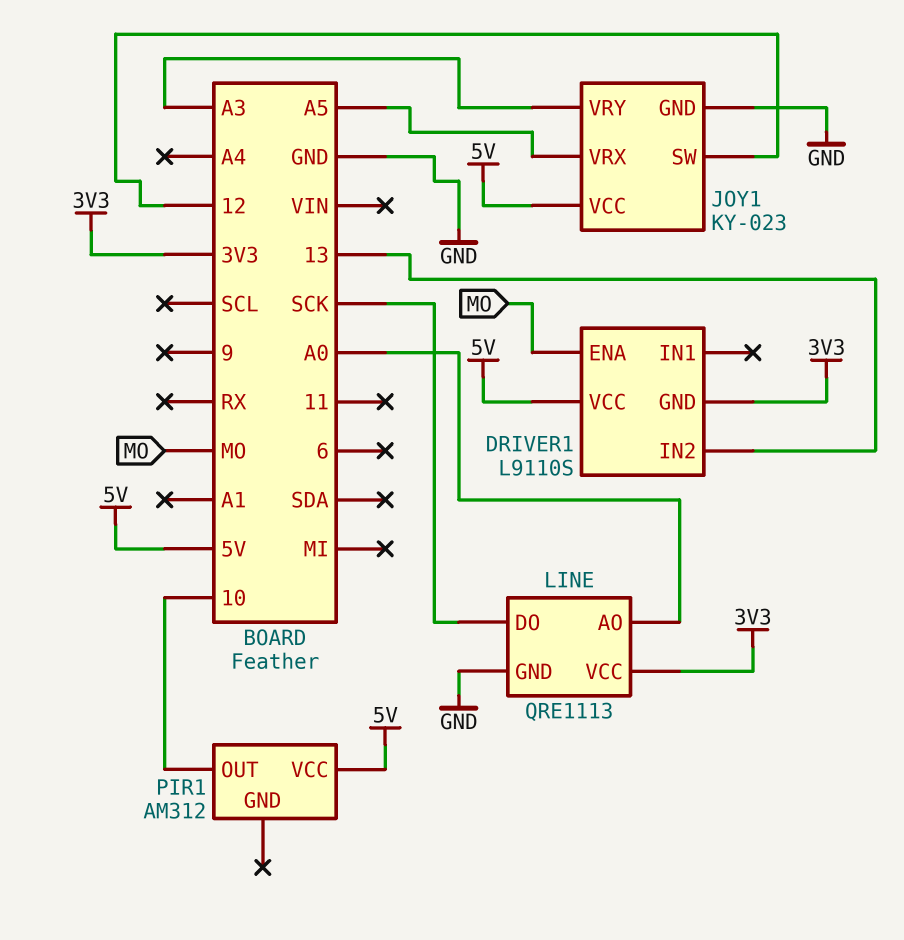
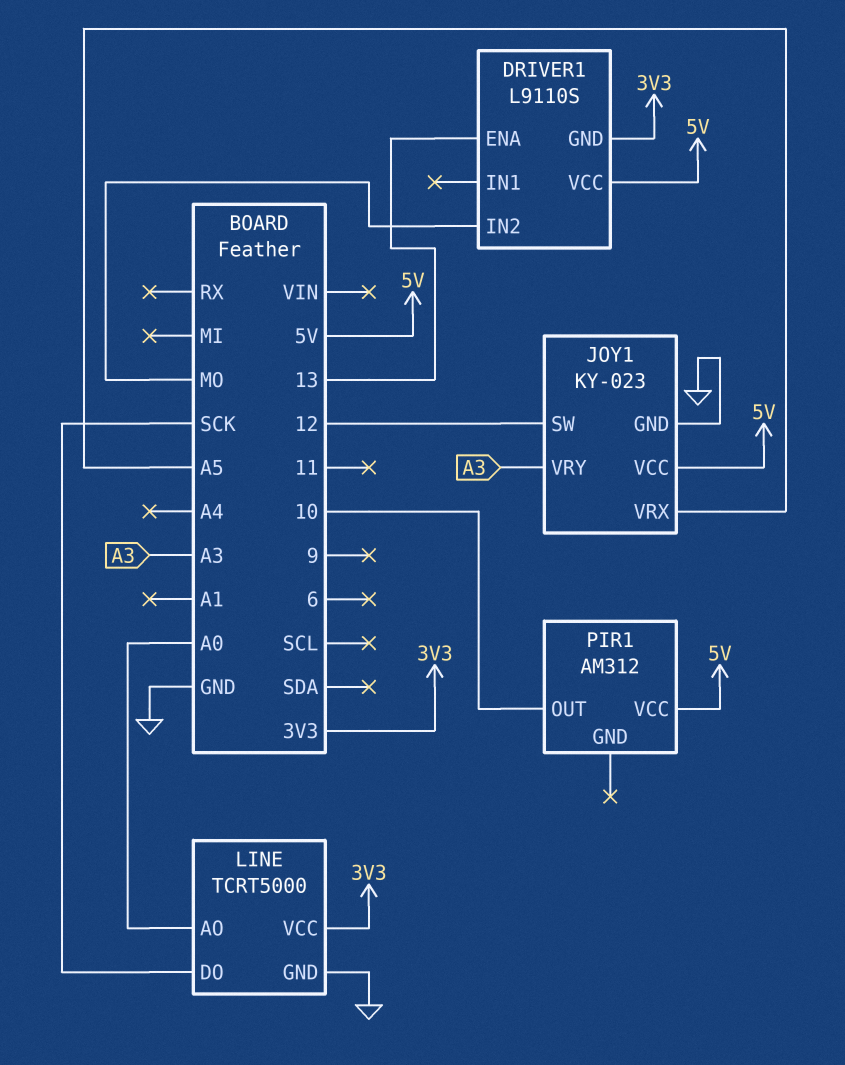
DRIVER1 pin ENA: MO -> 13
DRIVER1 pin IN2: 13 -> MO
LINE: QRE1113 -> TCRT5000

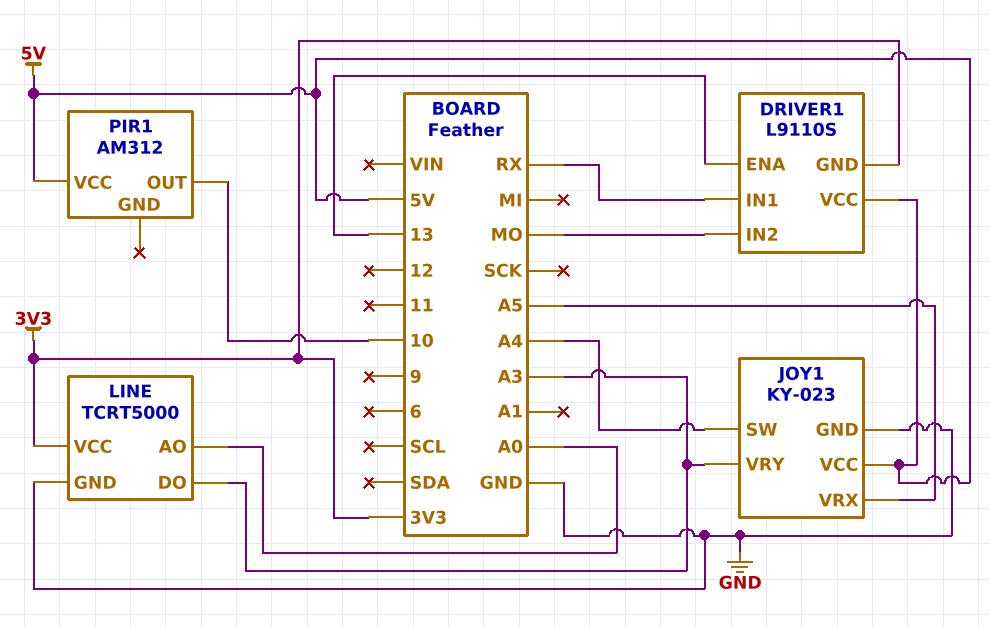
DRIVER1 pin IN1: none -> RX
JOY1 pin SW: 12 -> A4
LINE pin DO: SCK -> A3

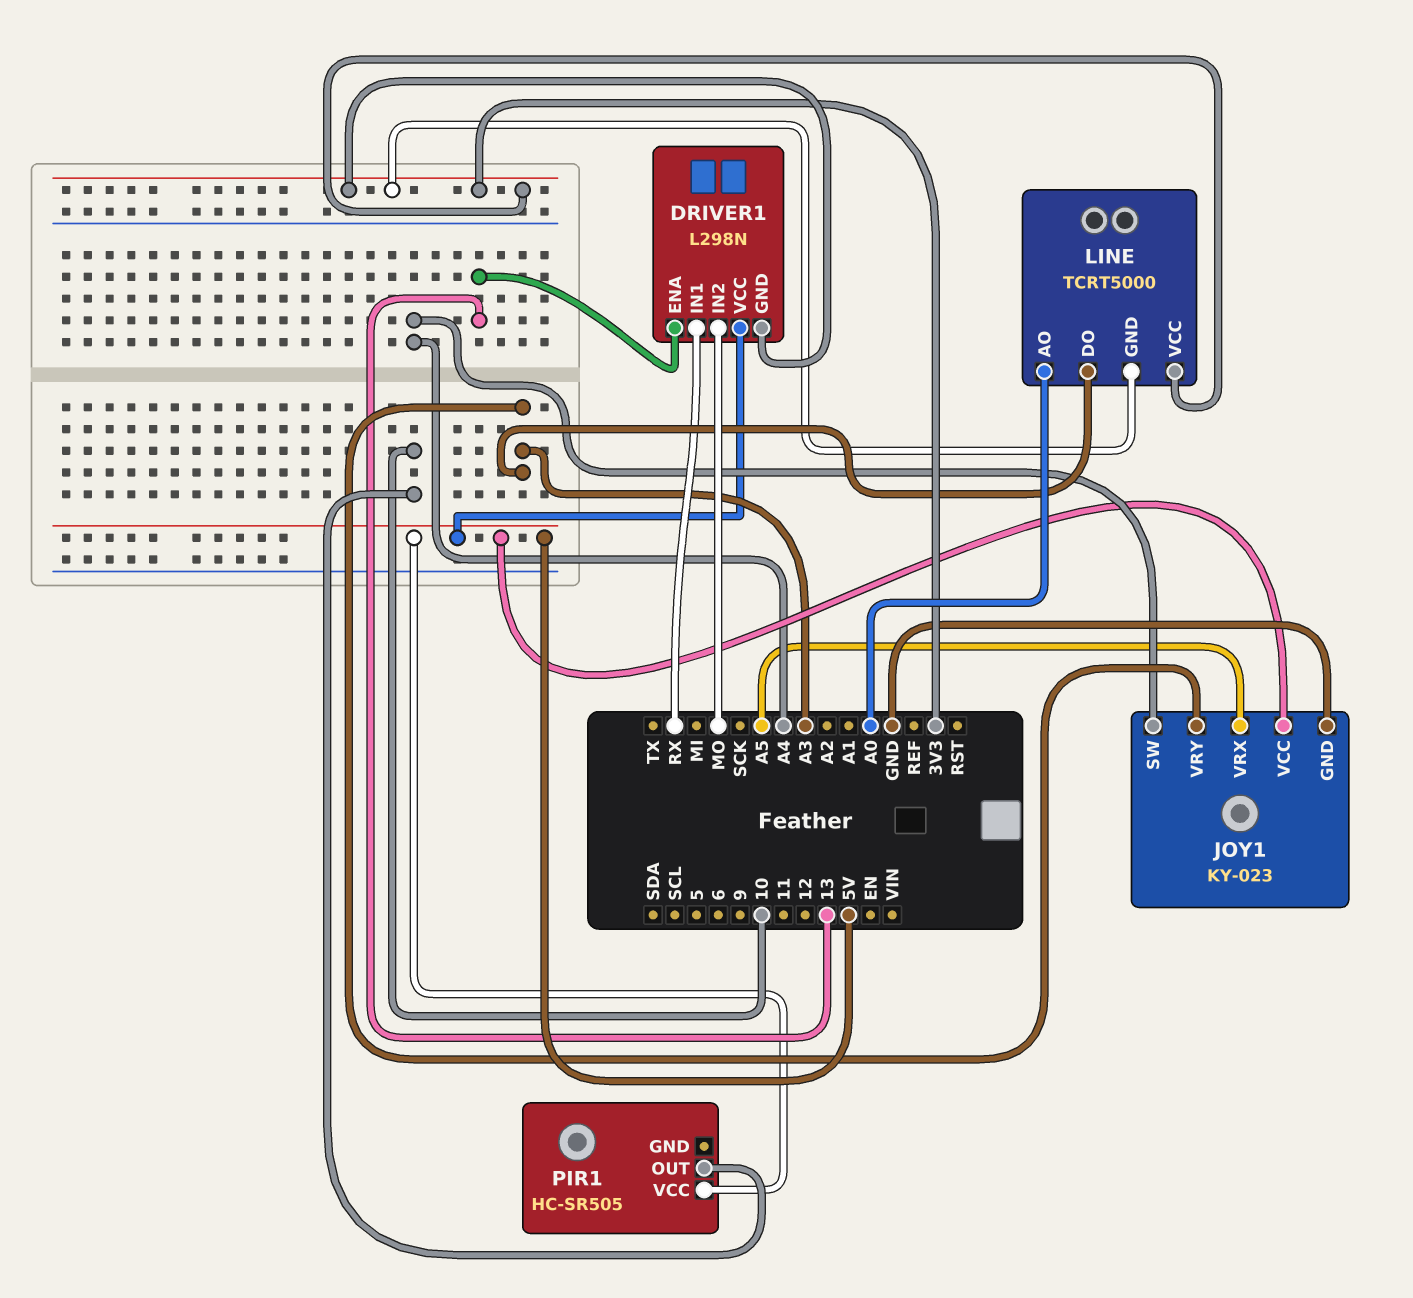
DRIVER1: L9110S -> L298N
LINE pin GND: GND -> 3V3
PIR1: AM312 -> HC-SR505

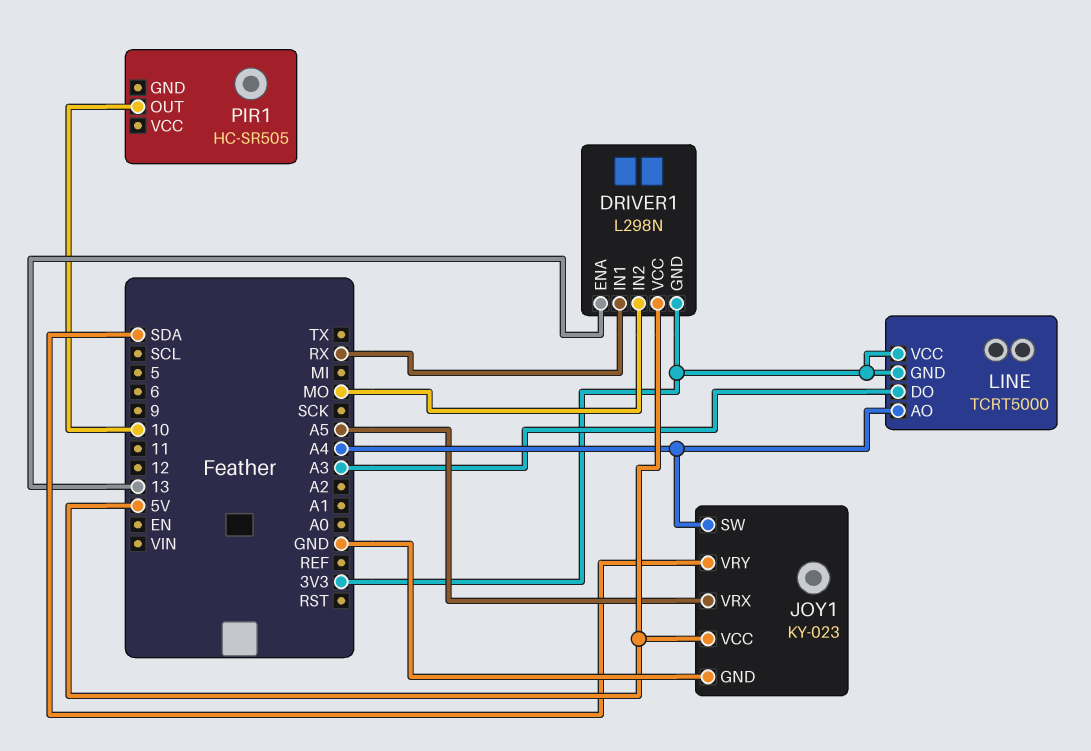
JOY1 pin VRY: A3 -> SDA
LINE pin AO: A0 -> A4
PIR1 pin VCC: 5V -> none

